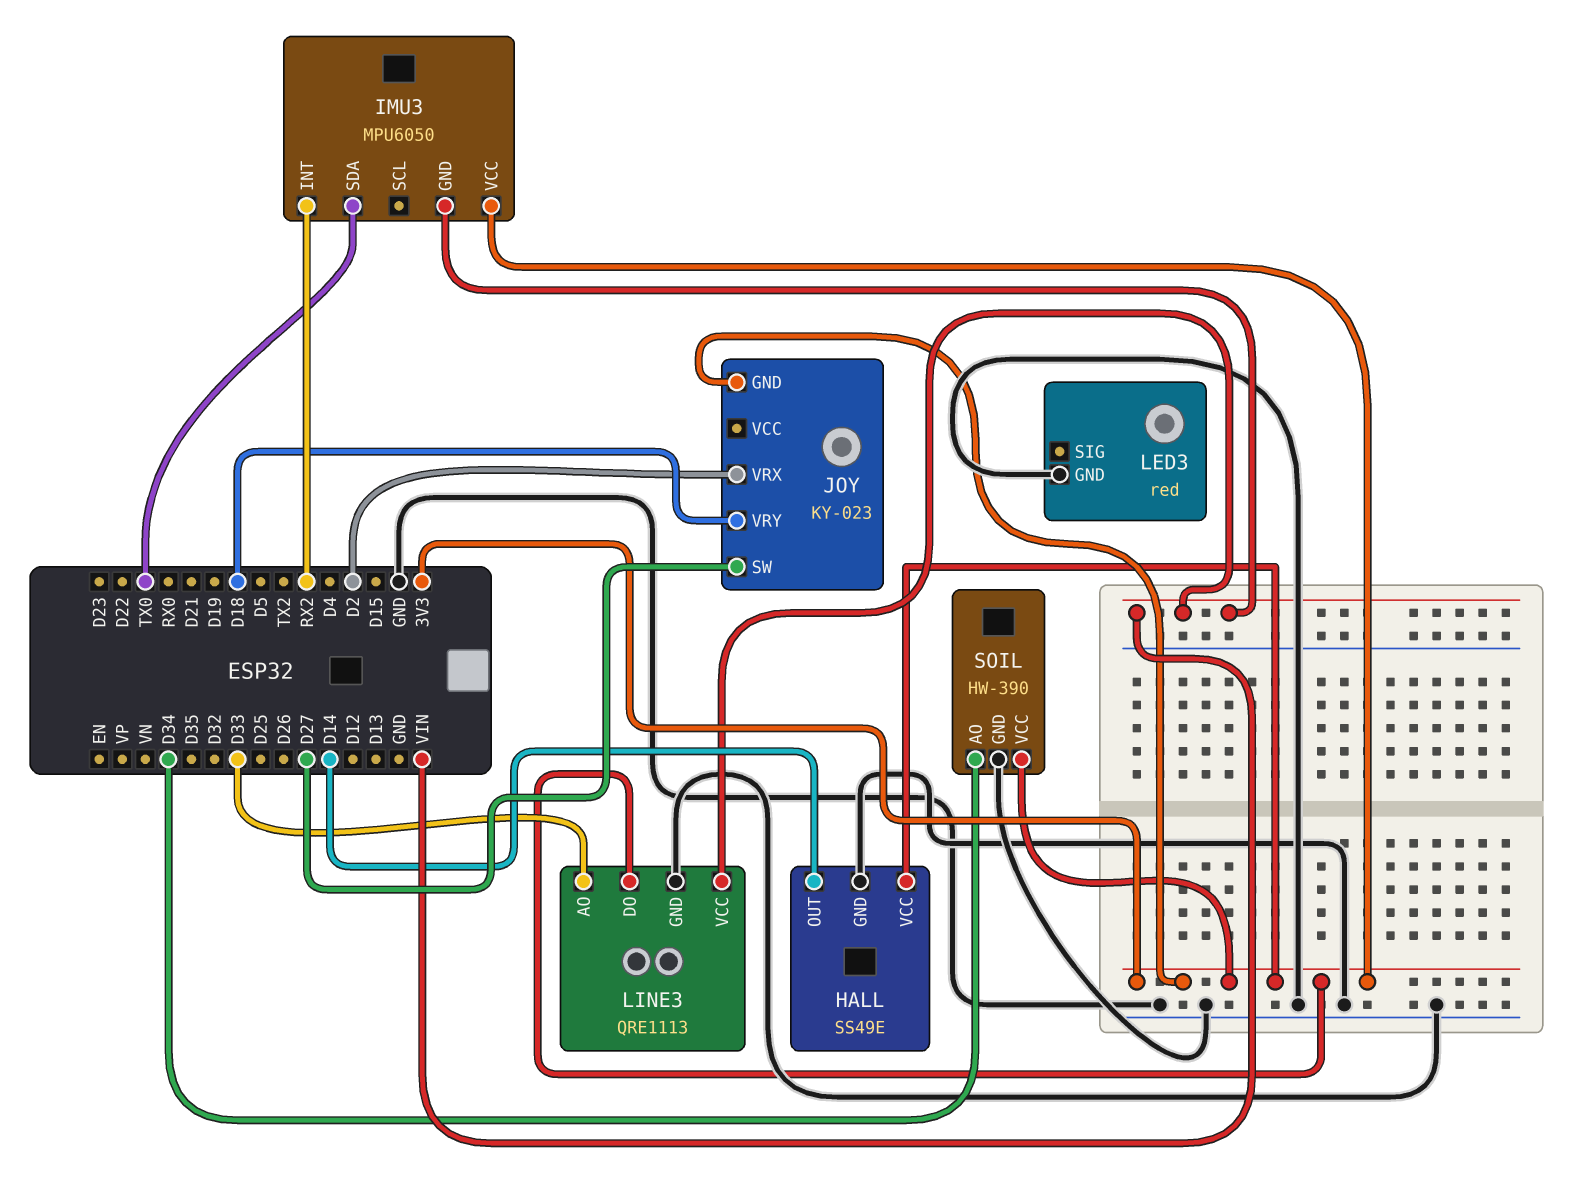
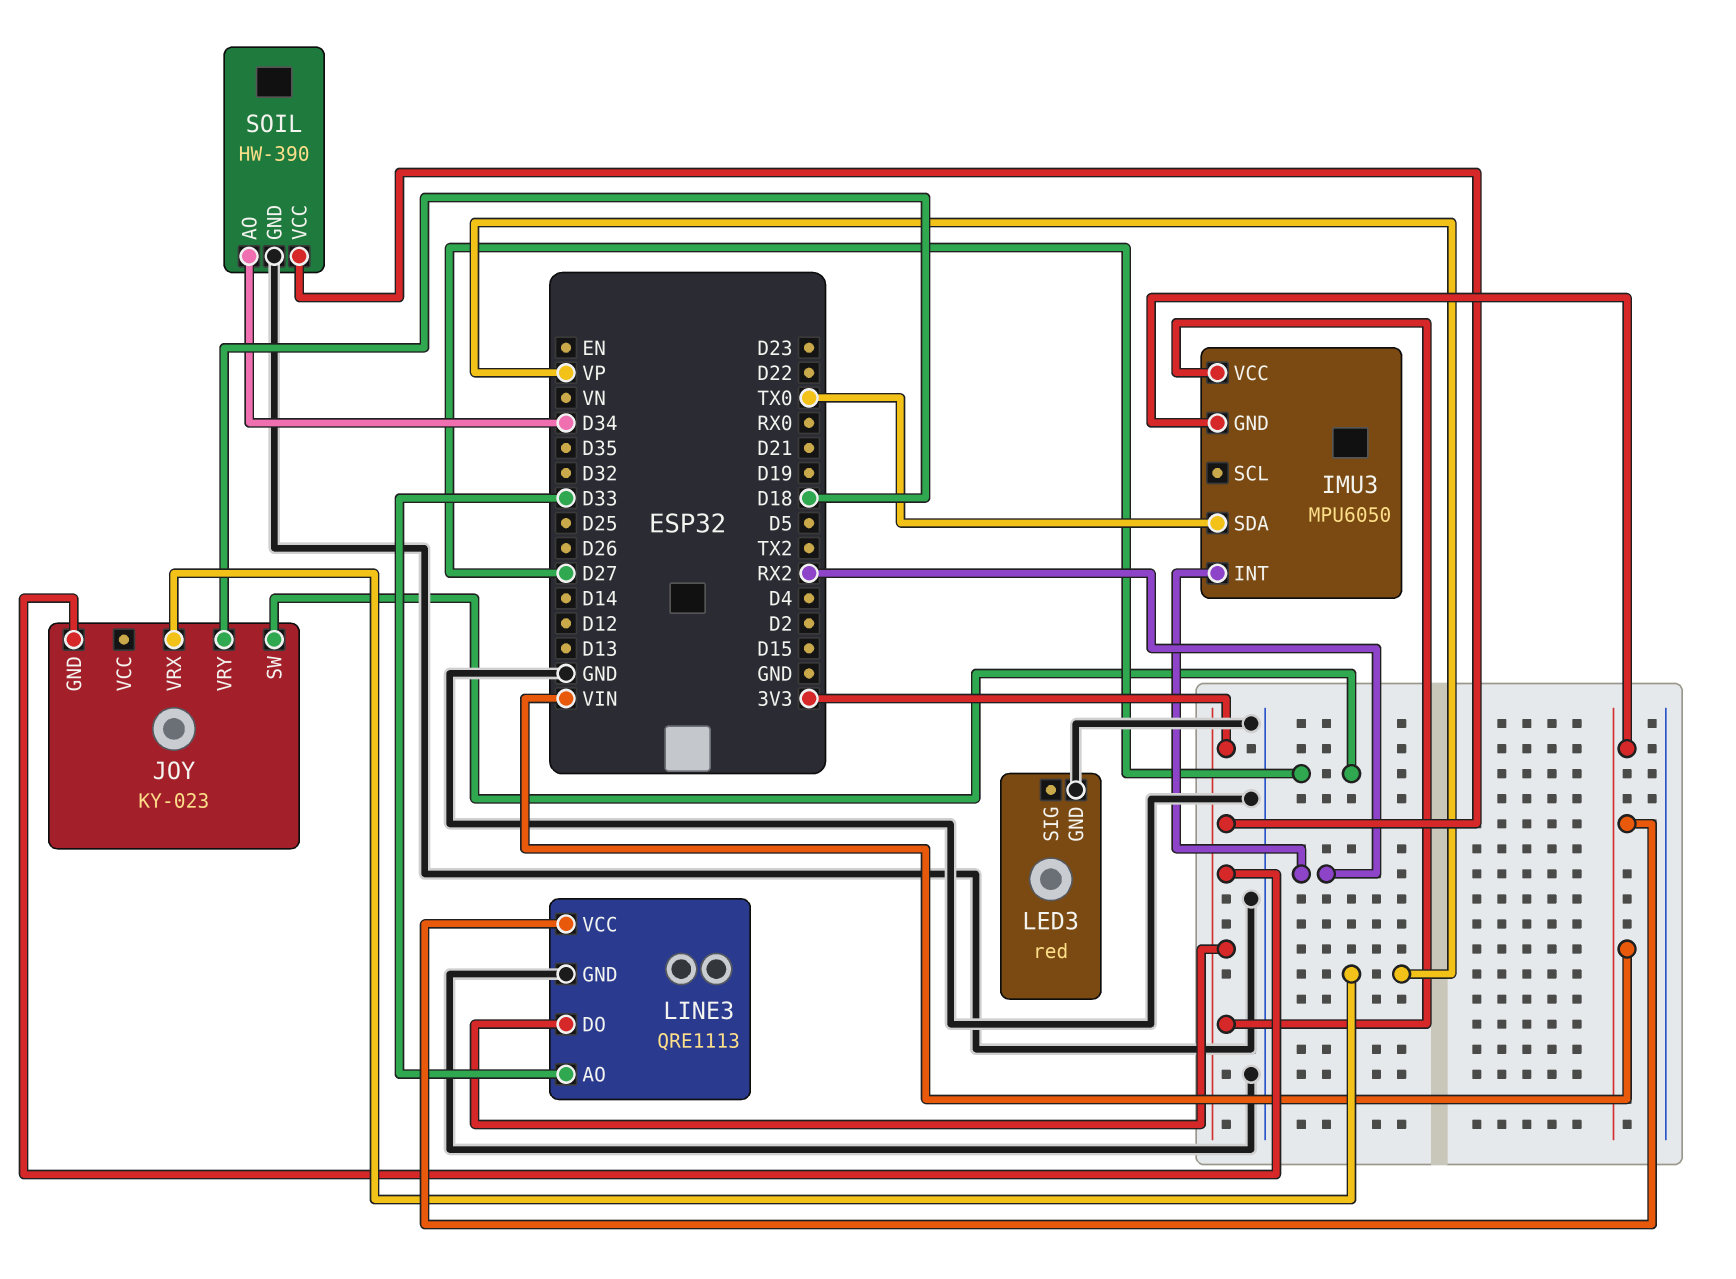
HALL: SS49E -> none
HALL pin GND: GND -> none
HALL pin OUT: D14 -> none
HALL pin VCC: 3V3 -> none
JOY pin VRX: D2 -> VP

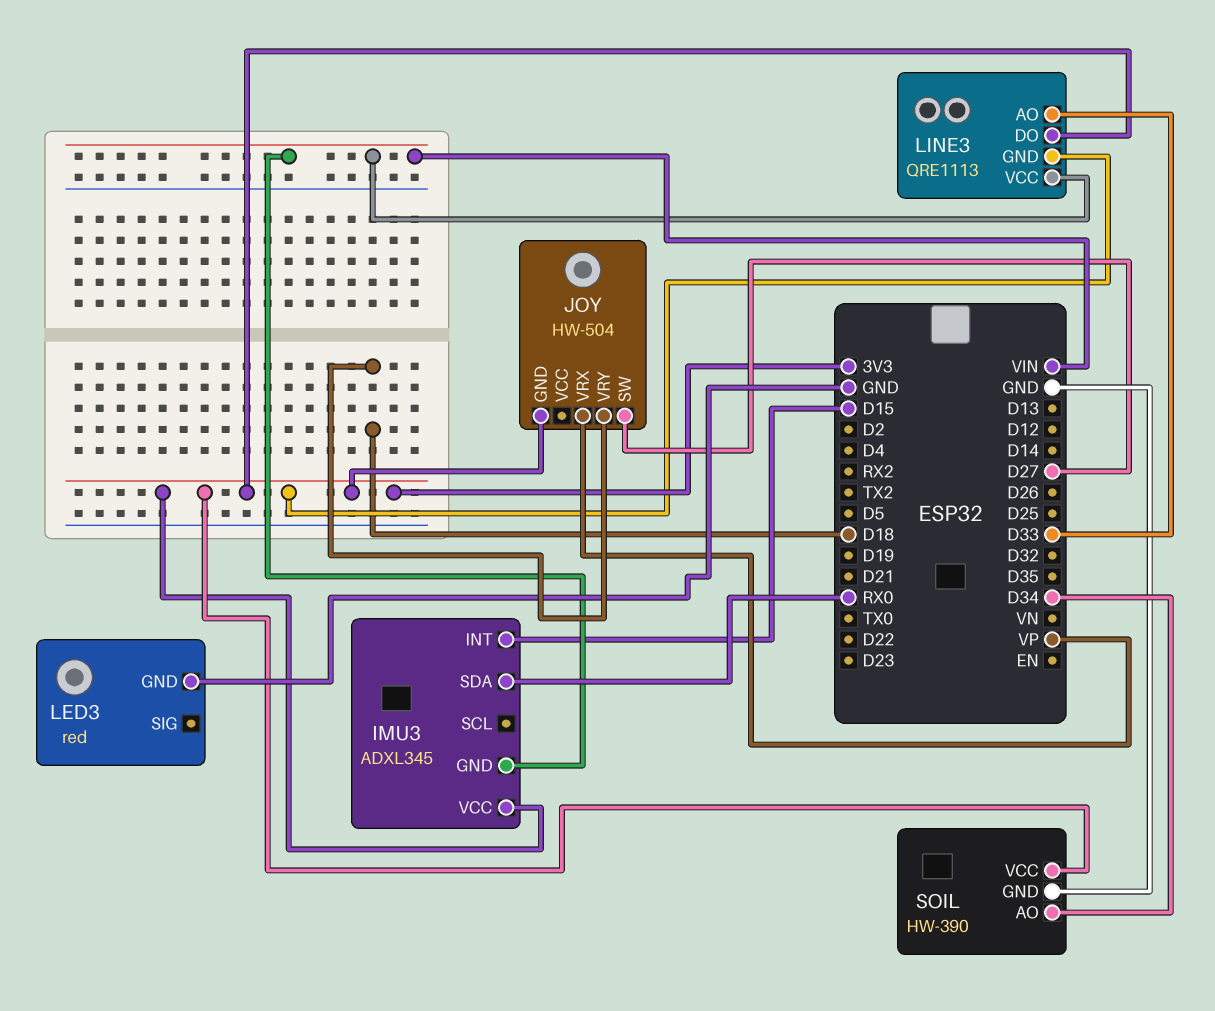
IMU3: MPU6050 -> ADXL345
IMU3 pin INT: RX2 -> D15
IMU3 pin SDA: TX0 -> RX0
JOY: KY-023 -> HW-504
LINE3 pin GND: GND -> 3V3

